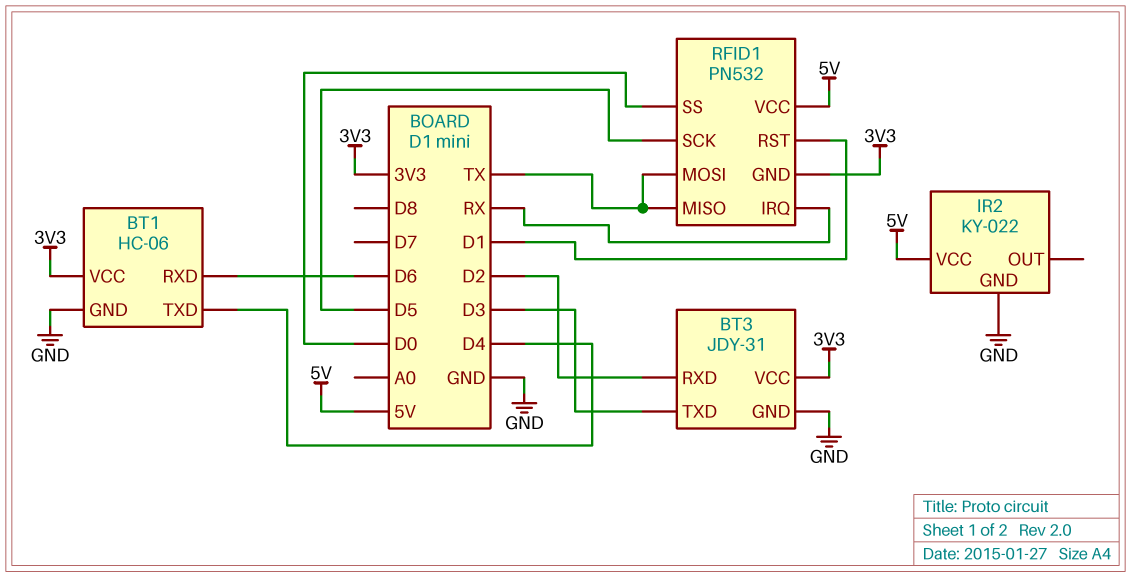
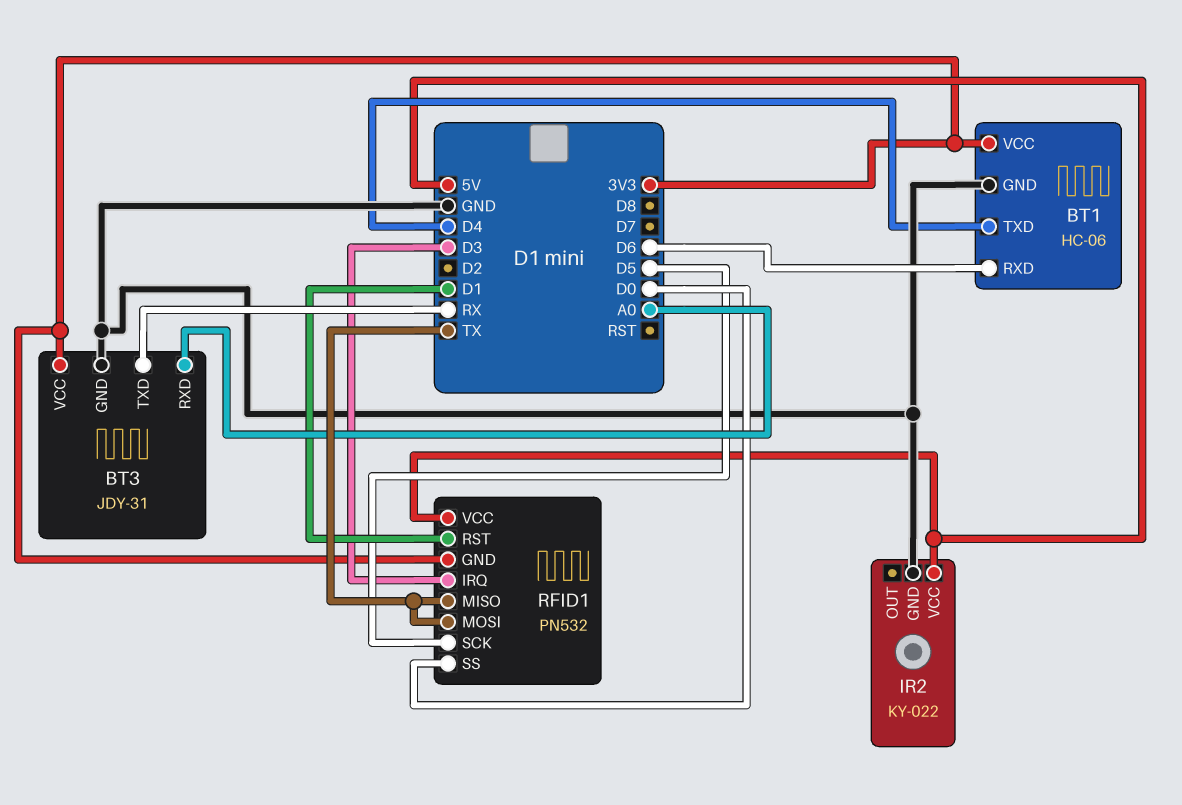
BT3 pin RXD: D2 -> A0
BT3 pin TXD: D3 -> RX
RFID1 pin IRQ: RX -> D3

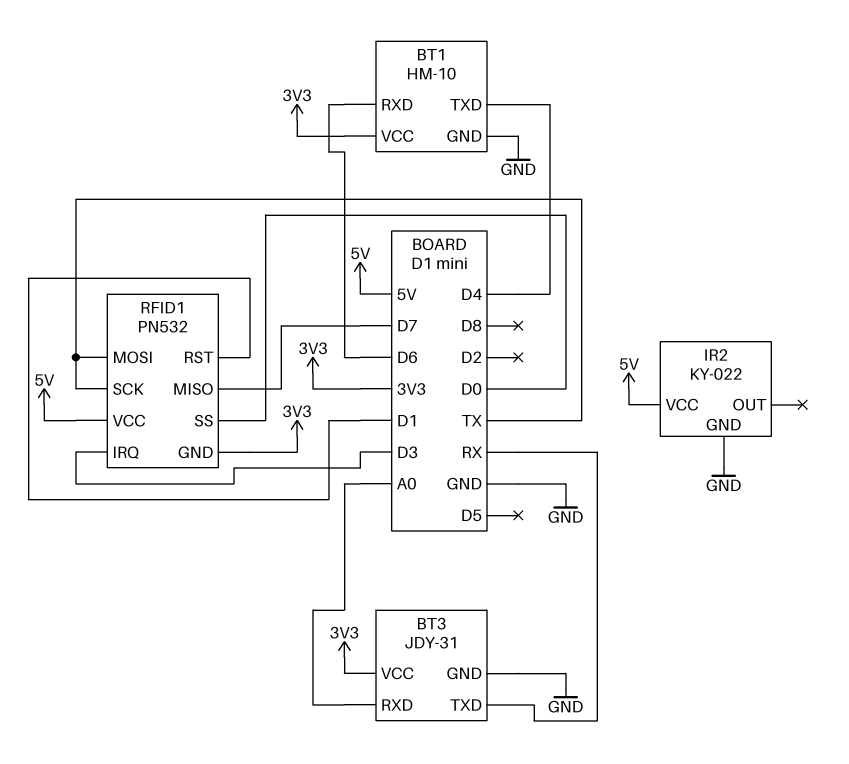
BT1: HC-06 -> HM-10
RFID1 pin MISO: TX -> D7
RFID1 pin SCK: D5 -> TX

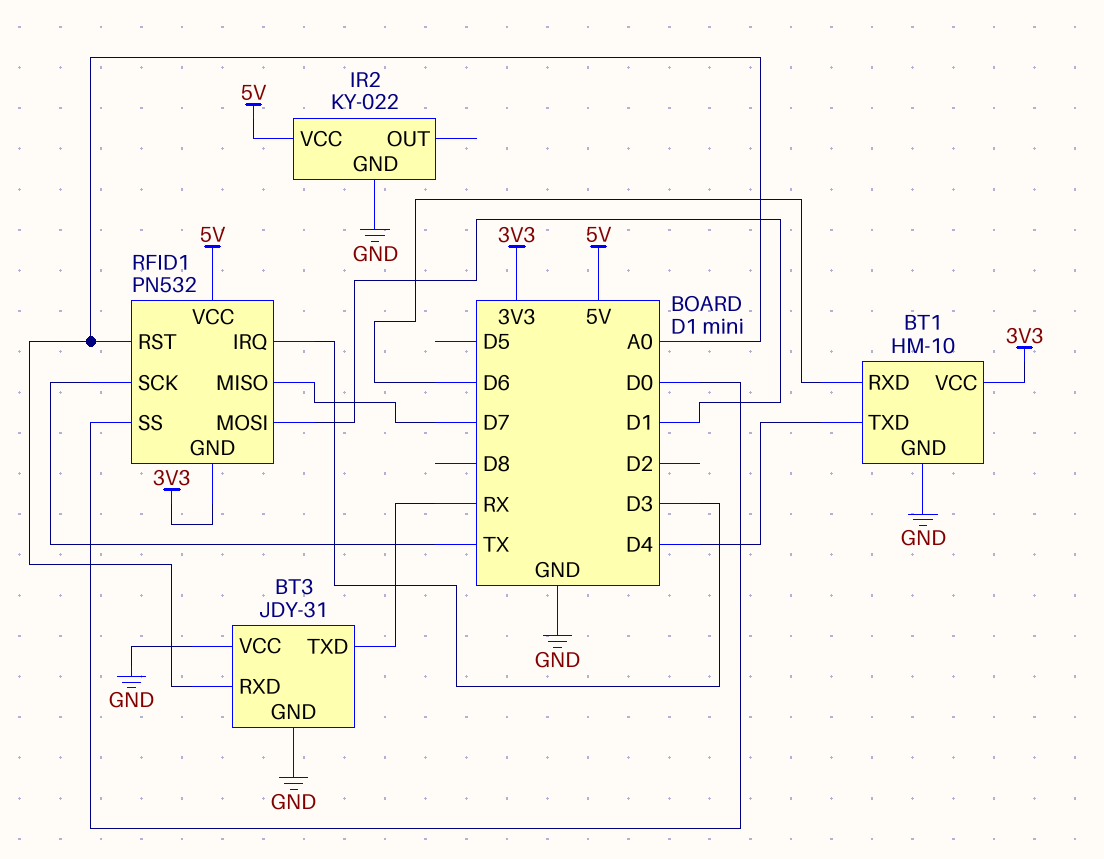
BT3 pin VCC: 3V3 -> GND
RFID1 pin MOSI: TX -> D1
RFID1 pin RST: D1 -> A0

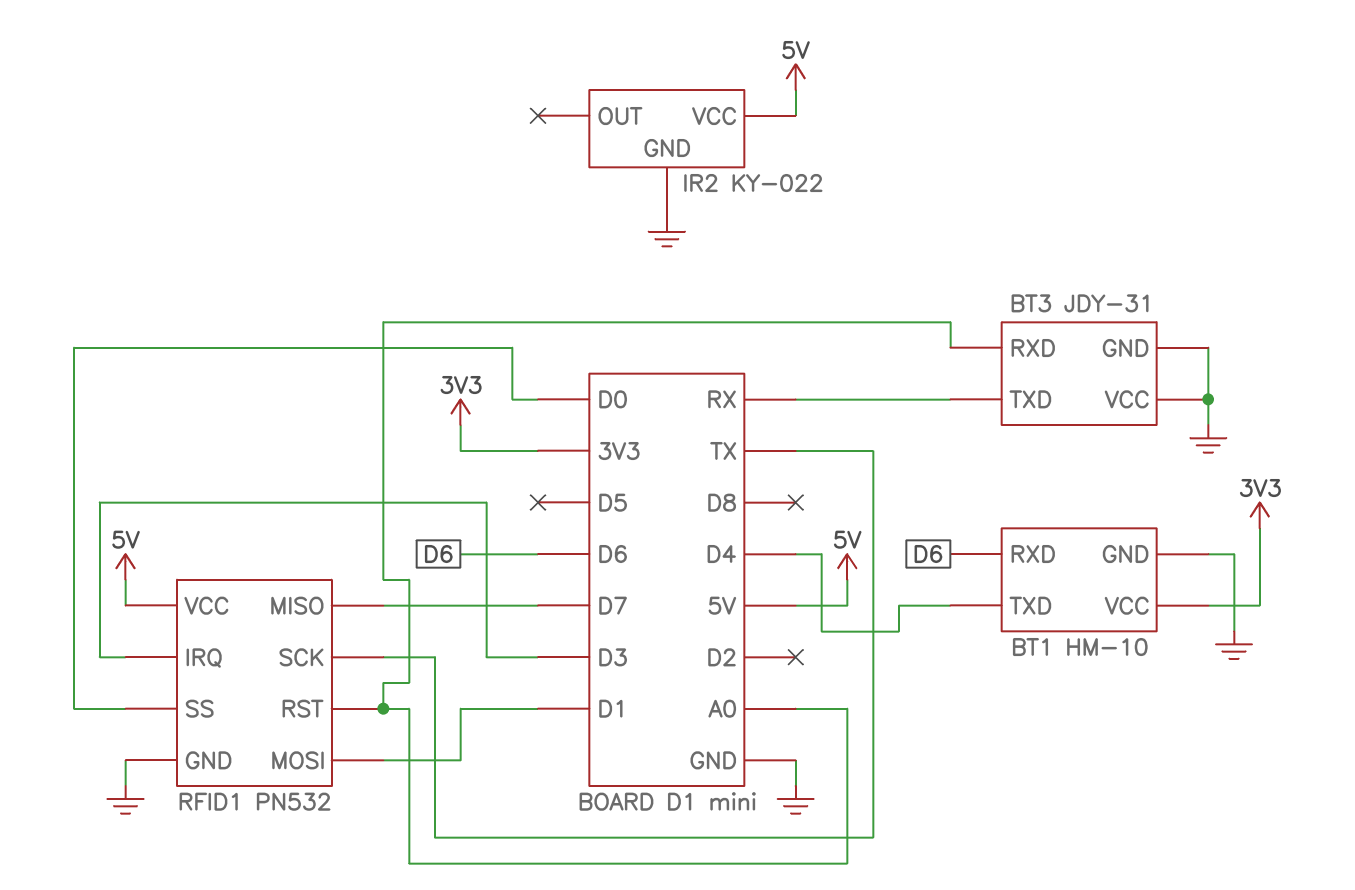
RFID1 pin GND: 3V3 -> GND

